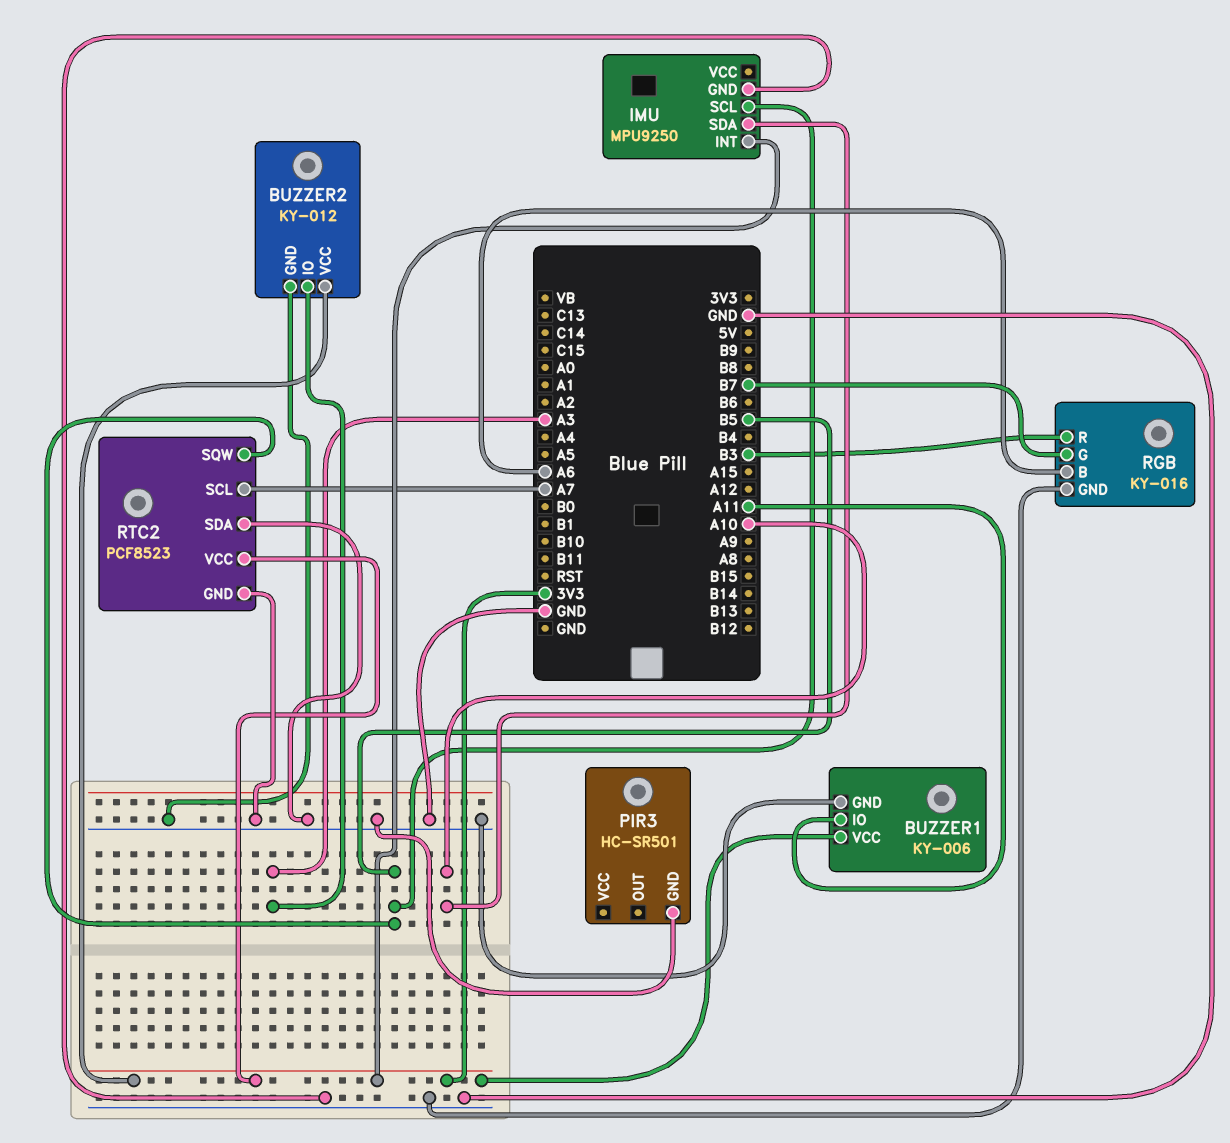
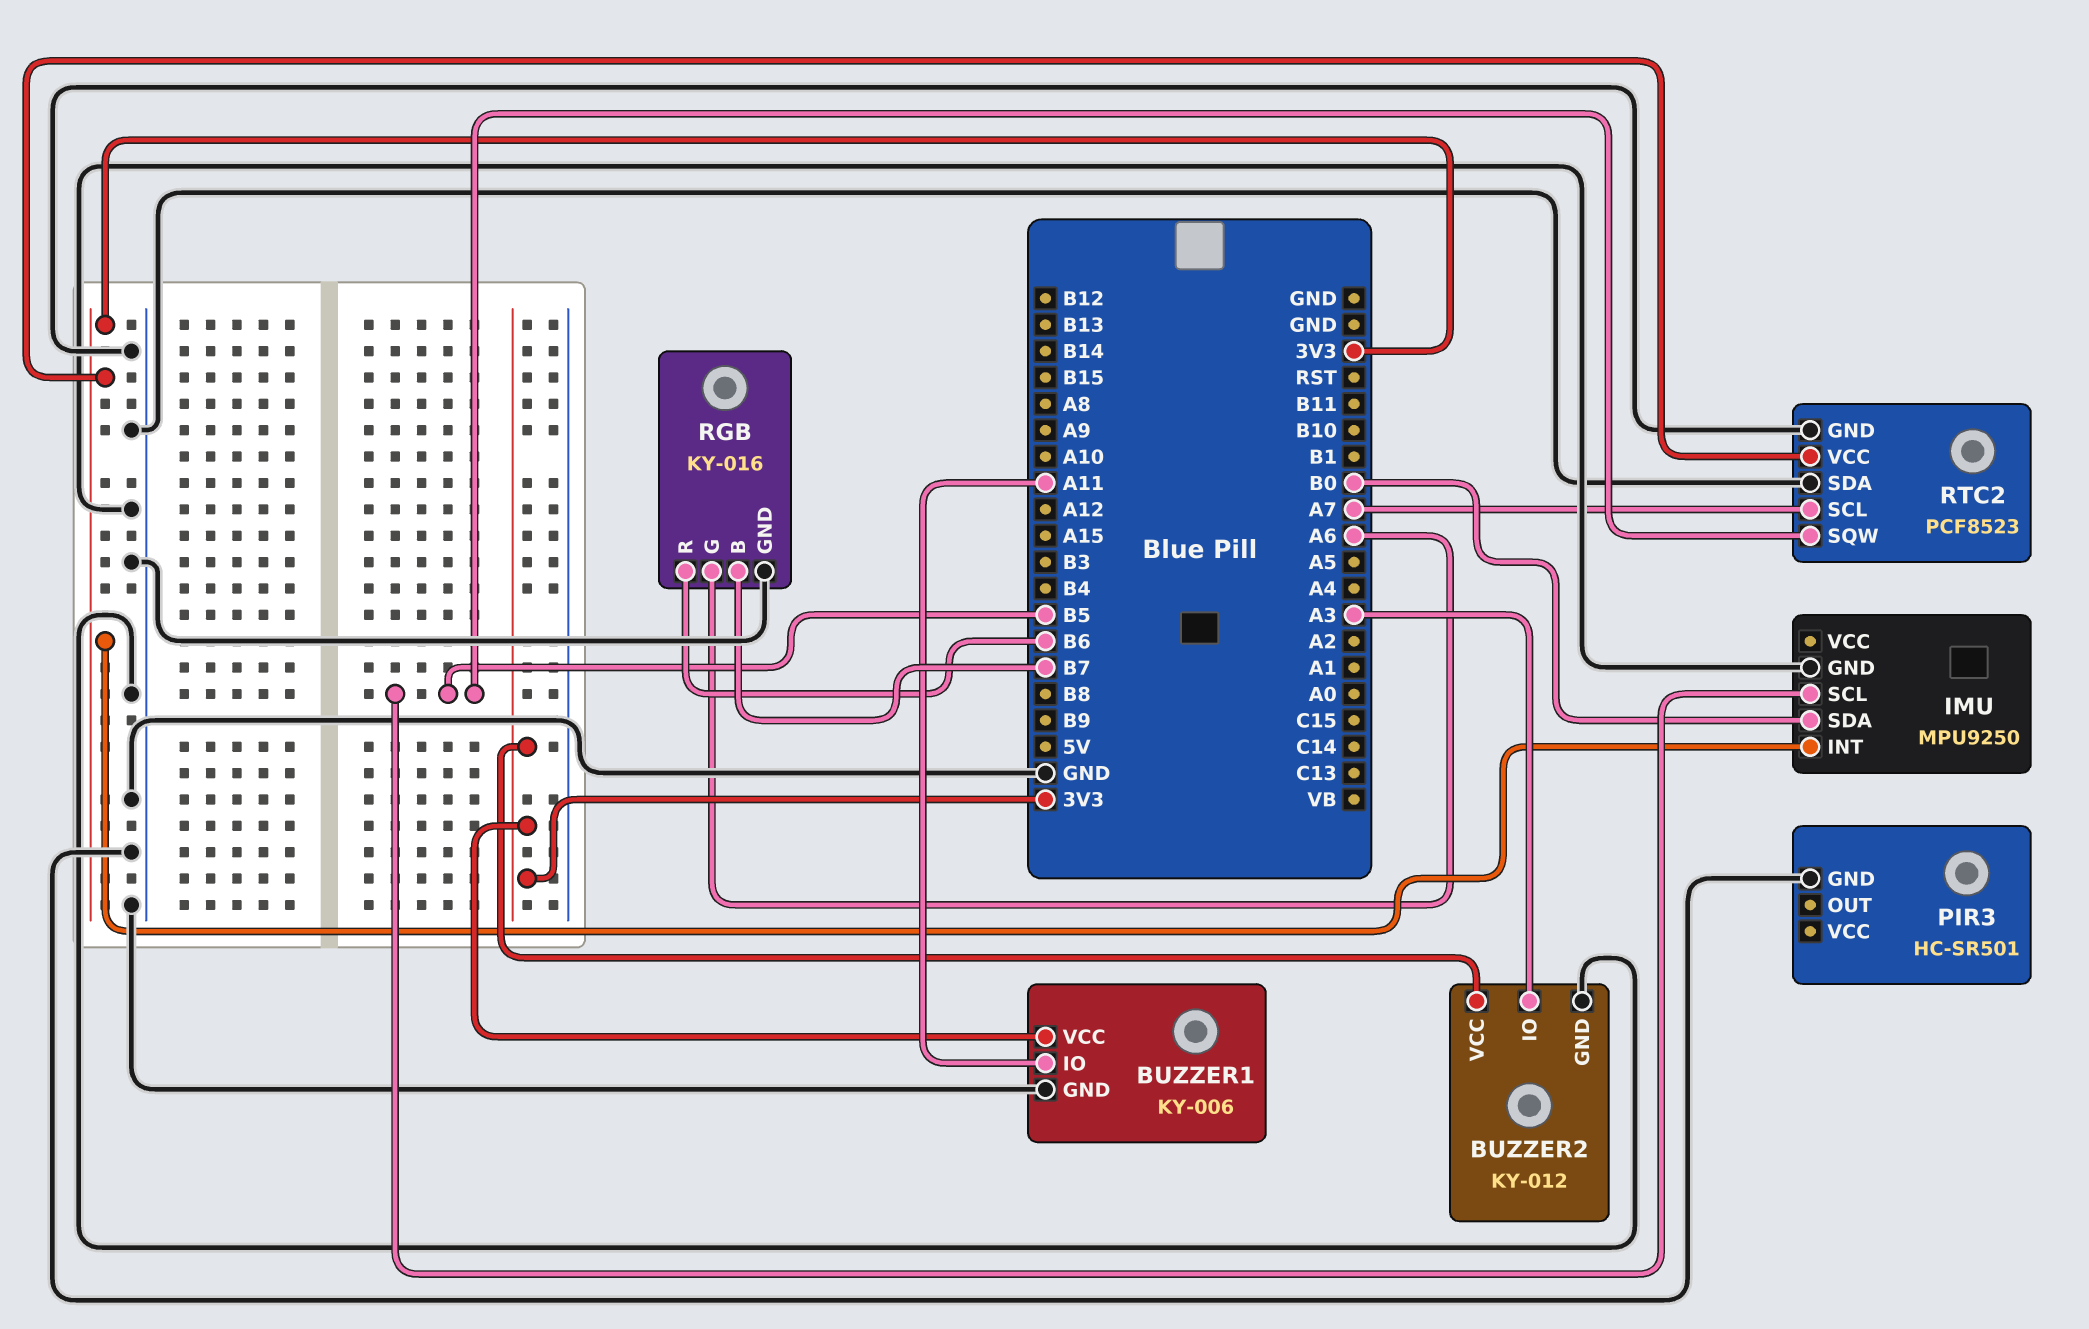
IMU pin SDA: A10 -> B0
RGB pin B: A6 -> B7
RGB pin G: B7 -> A6
RGB pin R: B3 -> B6

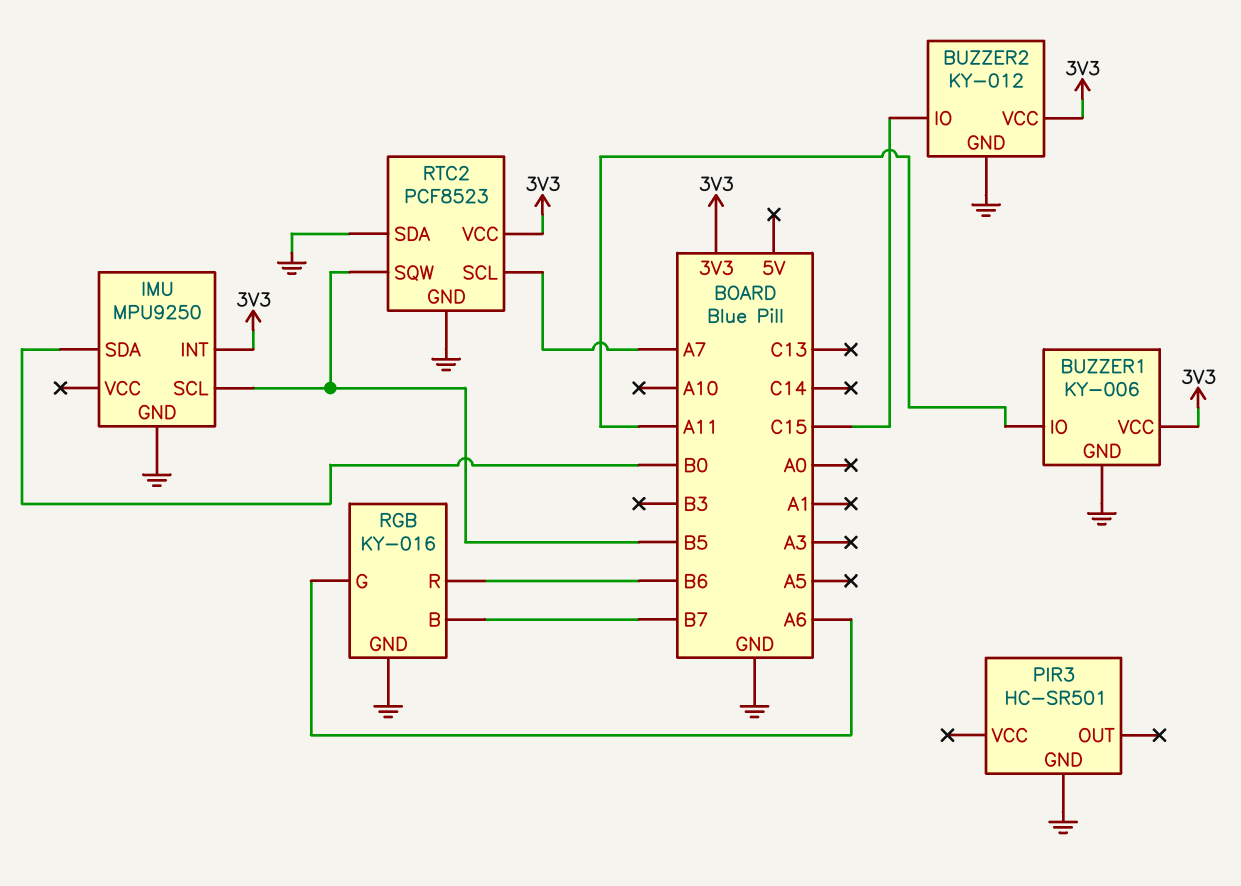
BUZZER2 pin IO: A3 -> C15

